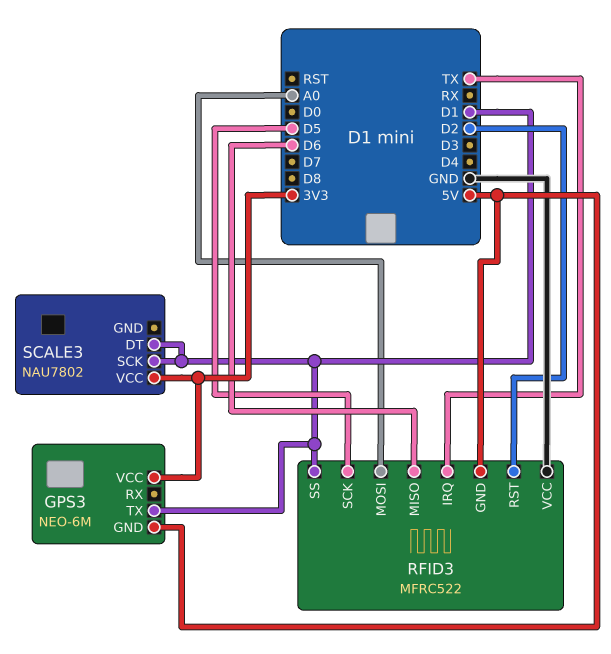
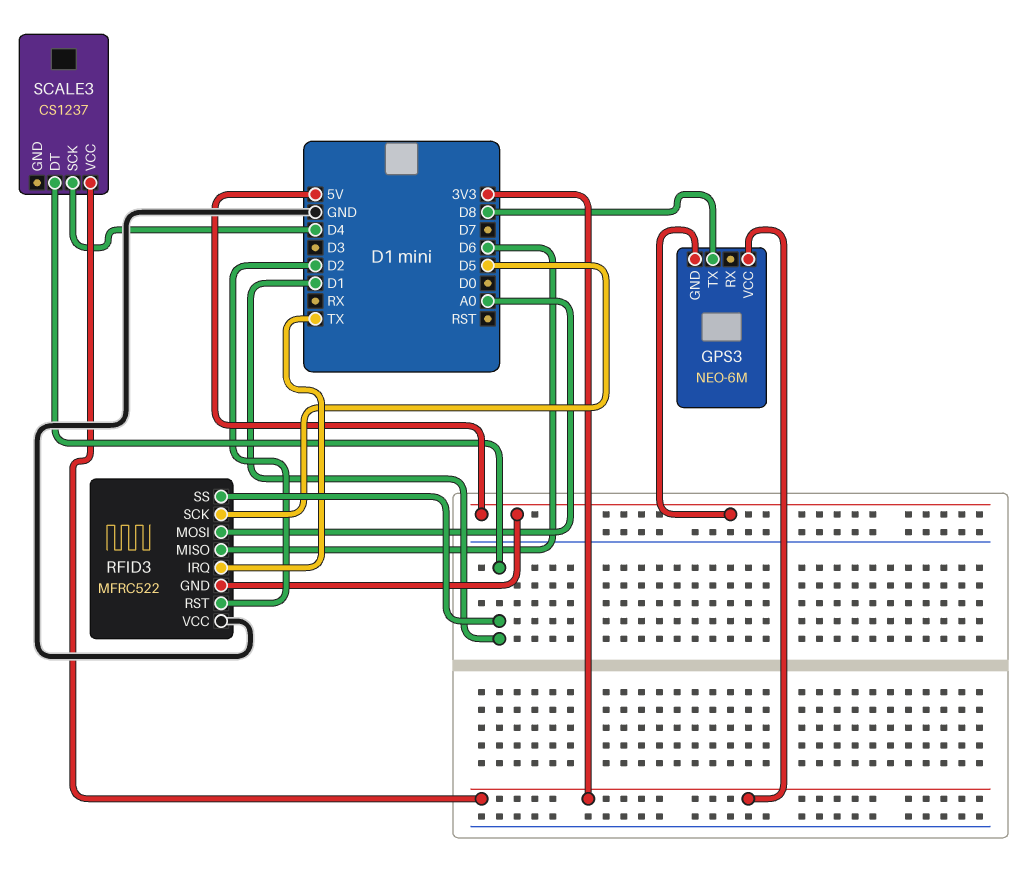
GPS3 pin TX: D1 -> D8
SCALE3: NAU7802 -> CS1237
SCALE3 pin SCK: D1 -> D4

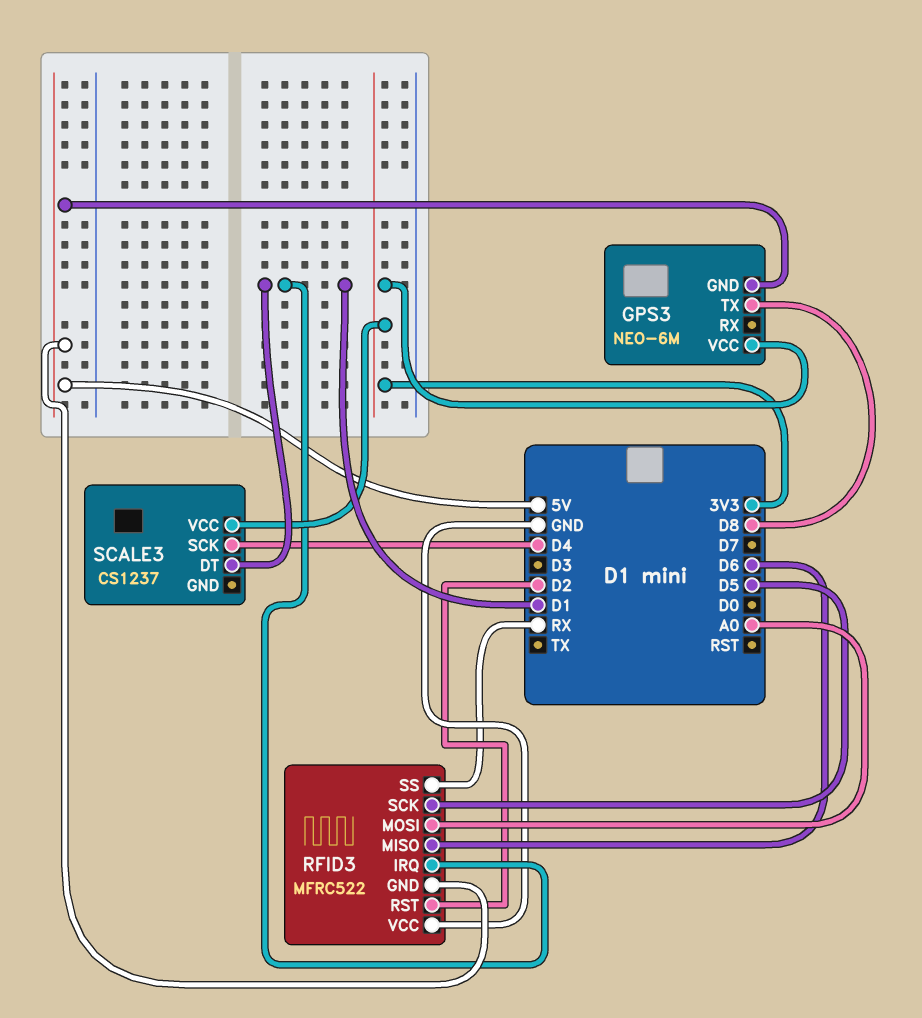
RFID3 pin IRQ: TX -> D1
RFID3 pin SS: D1 -> RX

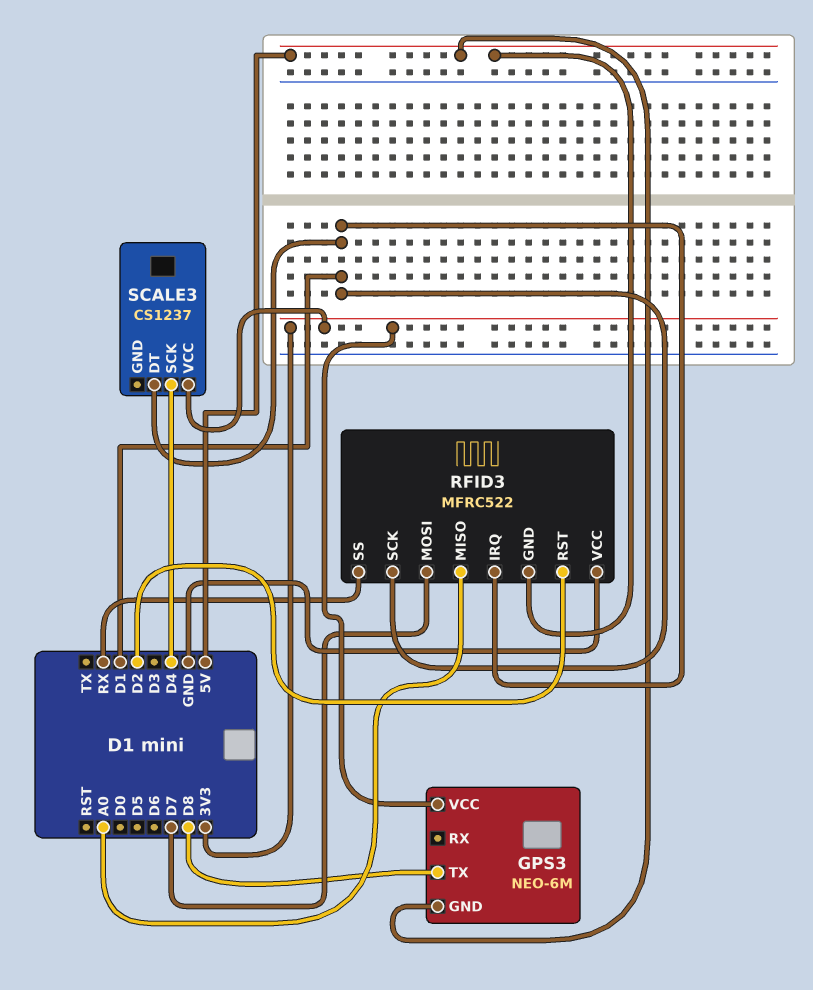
RFID3 pin MISO: D6 -> A0
RFID3 pin MOSI: A0 -> D7
RFID3 pin SCK: D5 -> D1

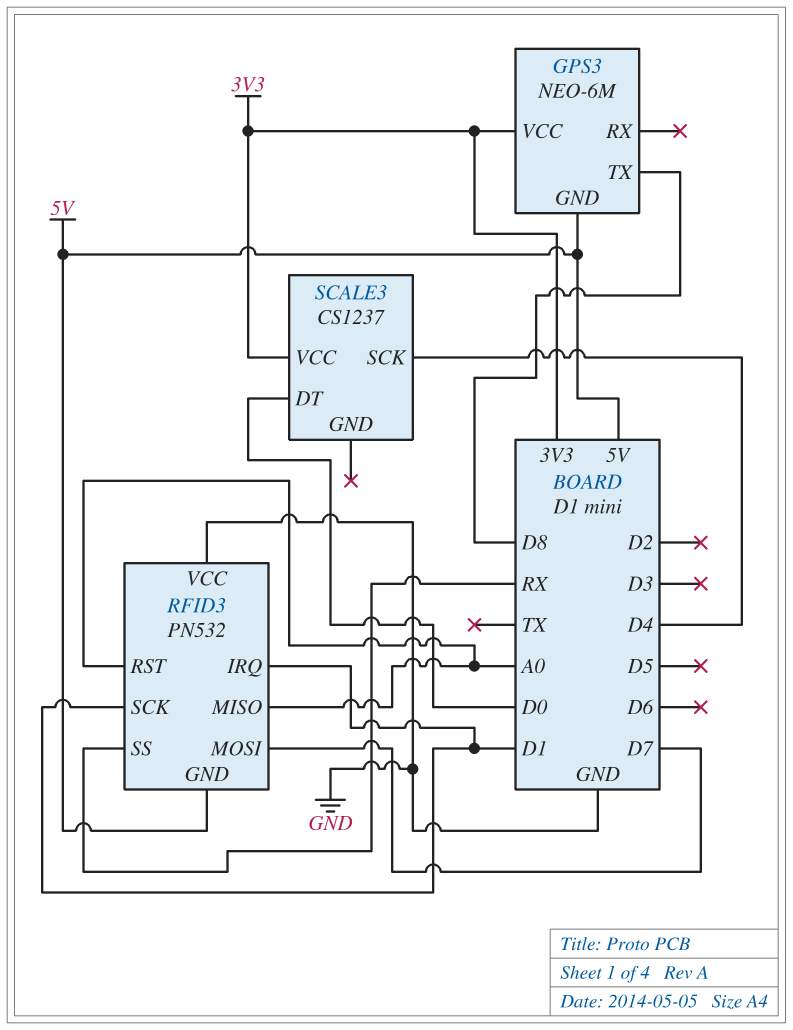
RFID3: MFRC522 -> PN532
RFID3 pin RST: D2 -> A0
SCALE3 pin DT: D1 -> D0

